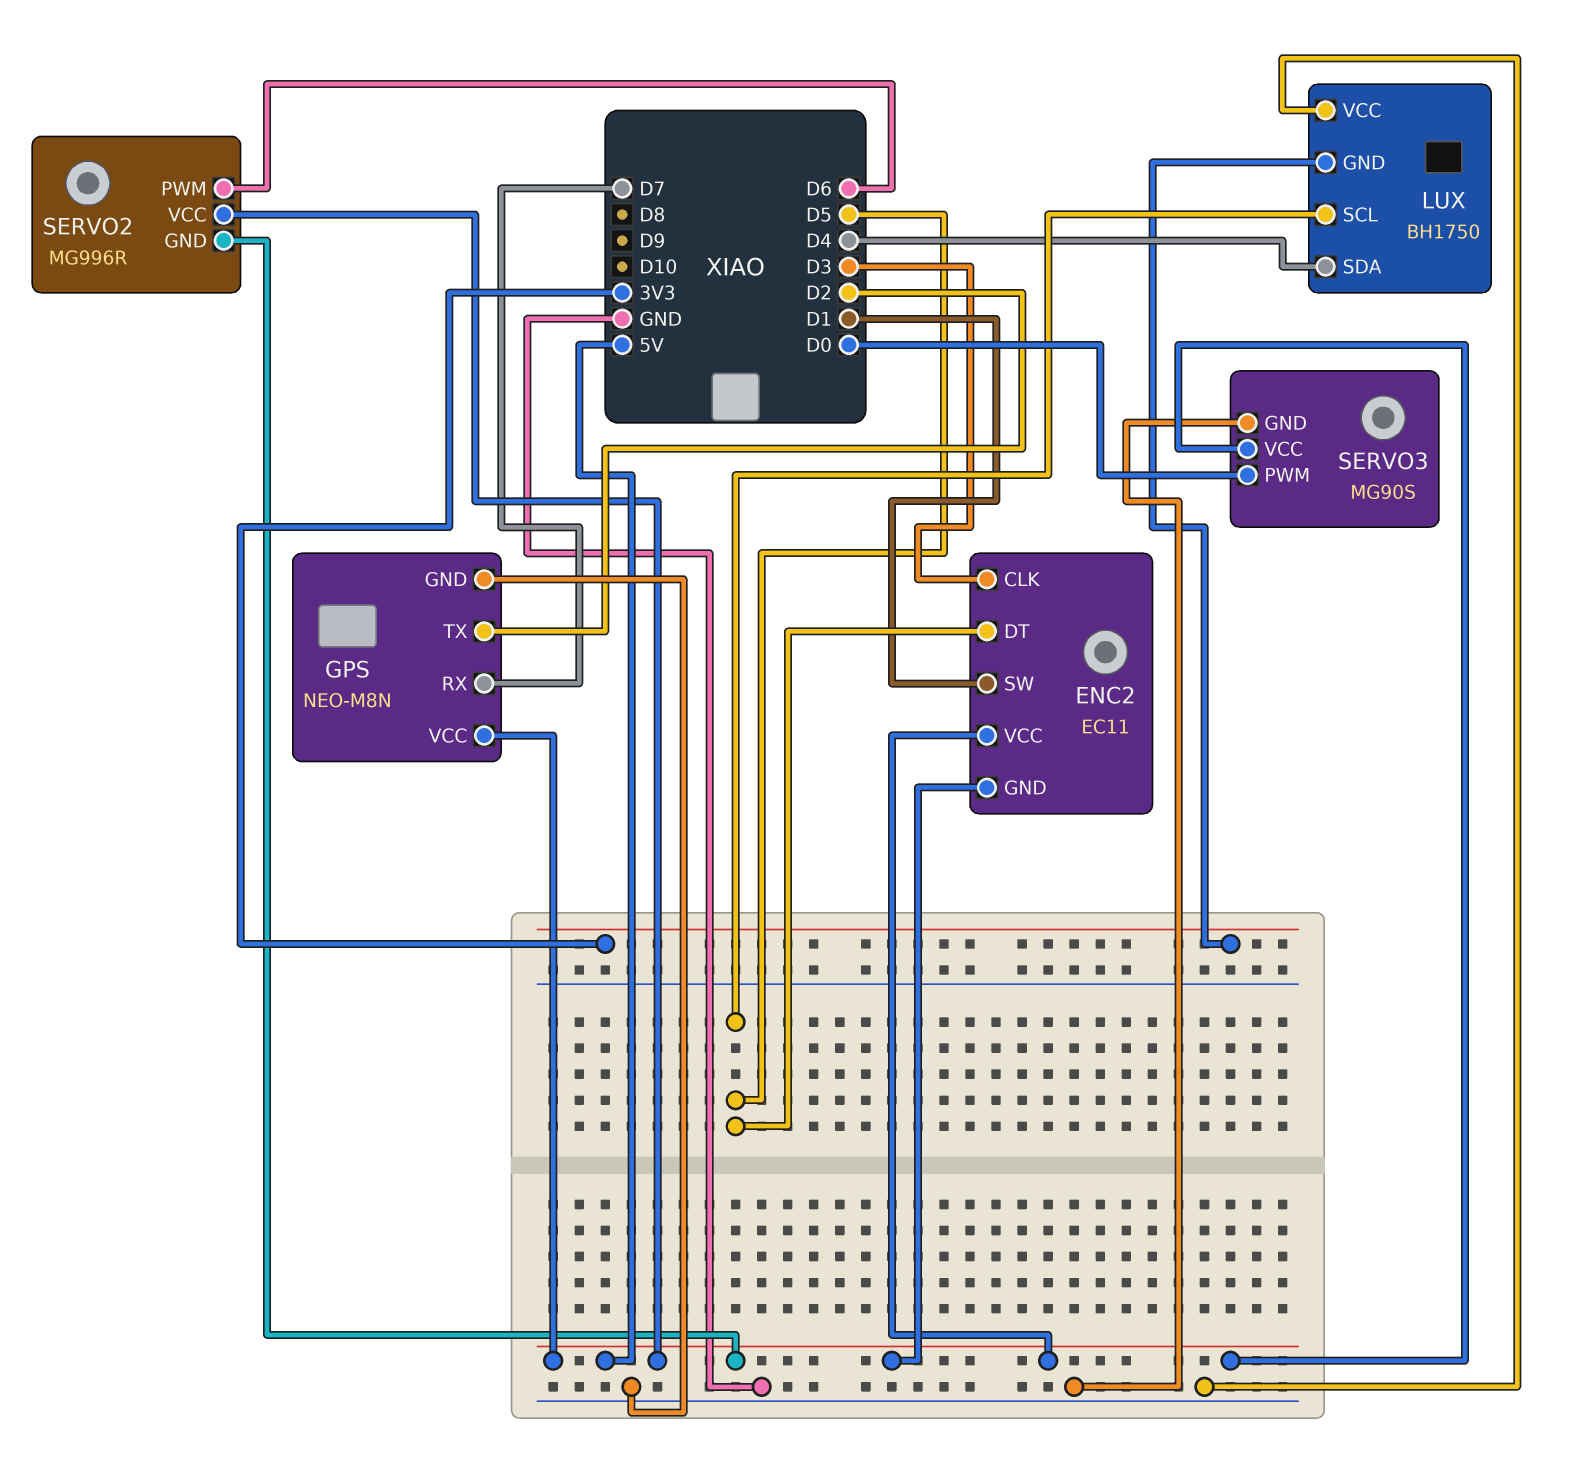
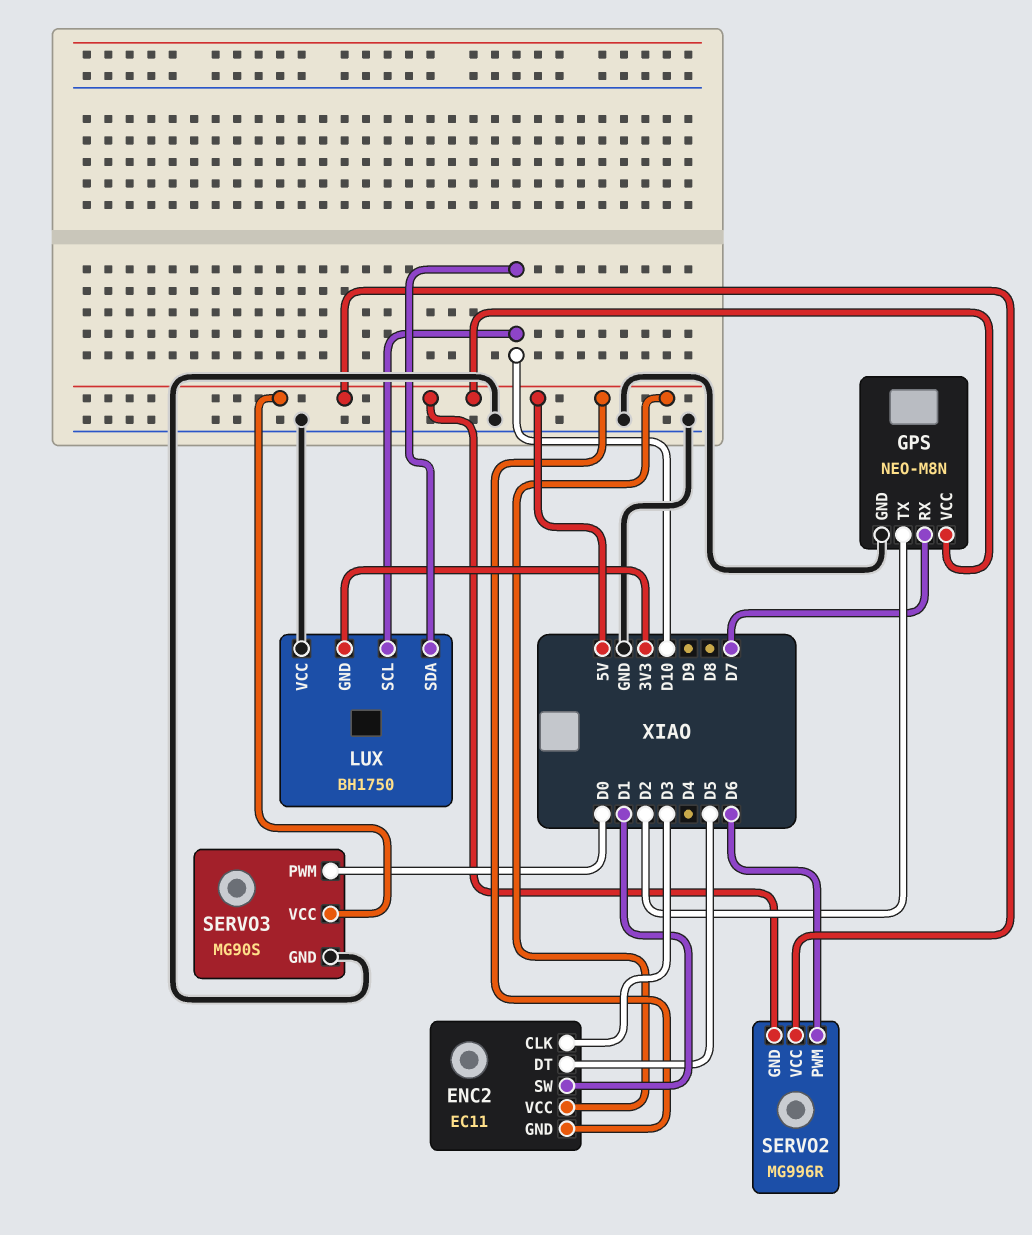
LUX pin SCL: D5 -> D10
LUX pin SDA: D4 -> D10

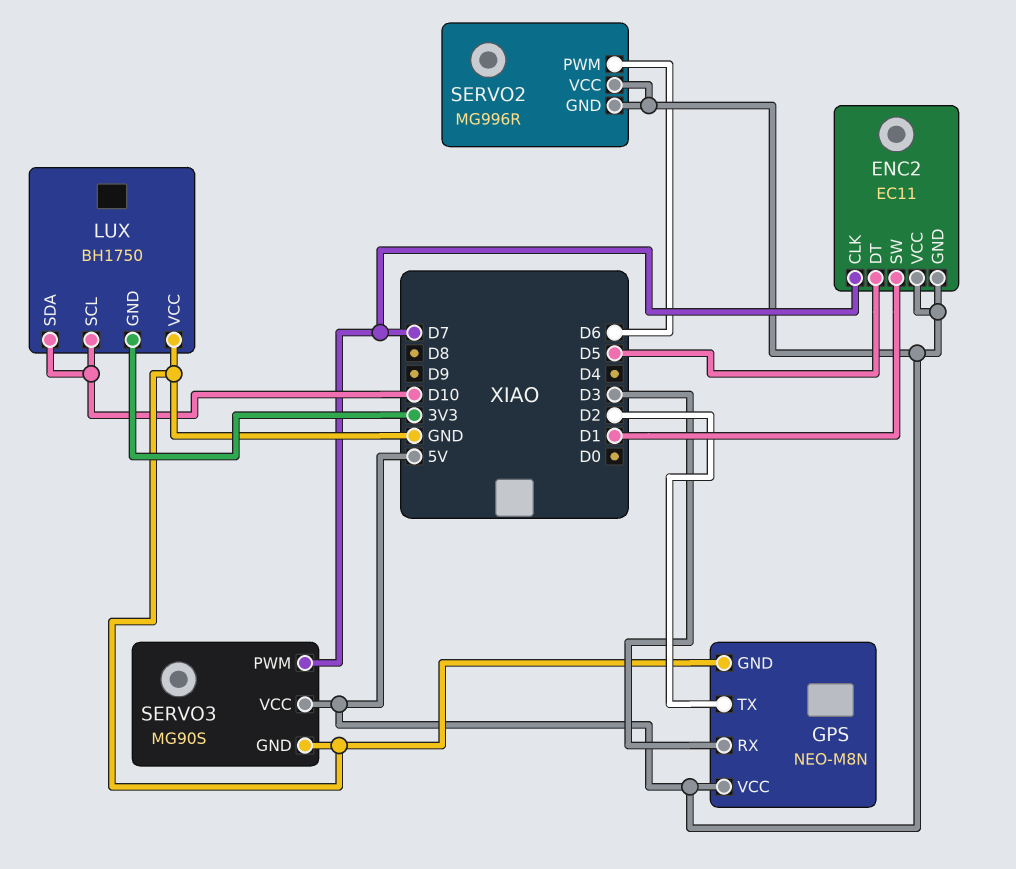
ENC2 pin CLK: D3 -> D7
GPS pin RX: D7 -> D3
SERVO3 pin PWM: D0 -> D7

